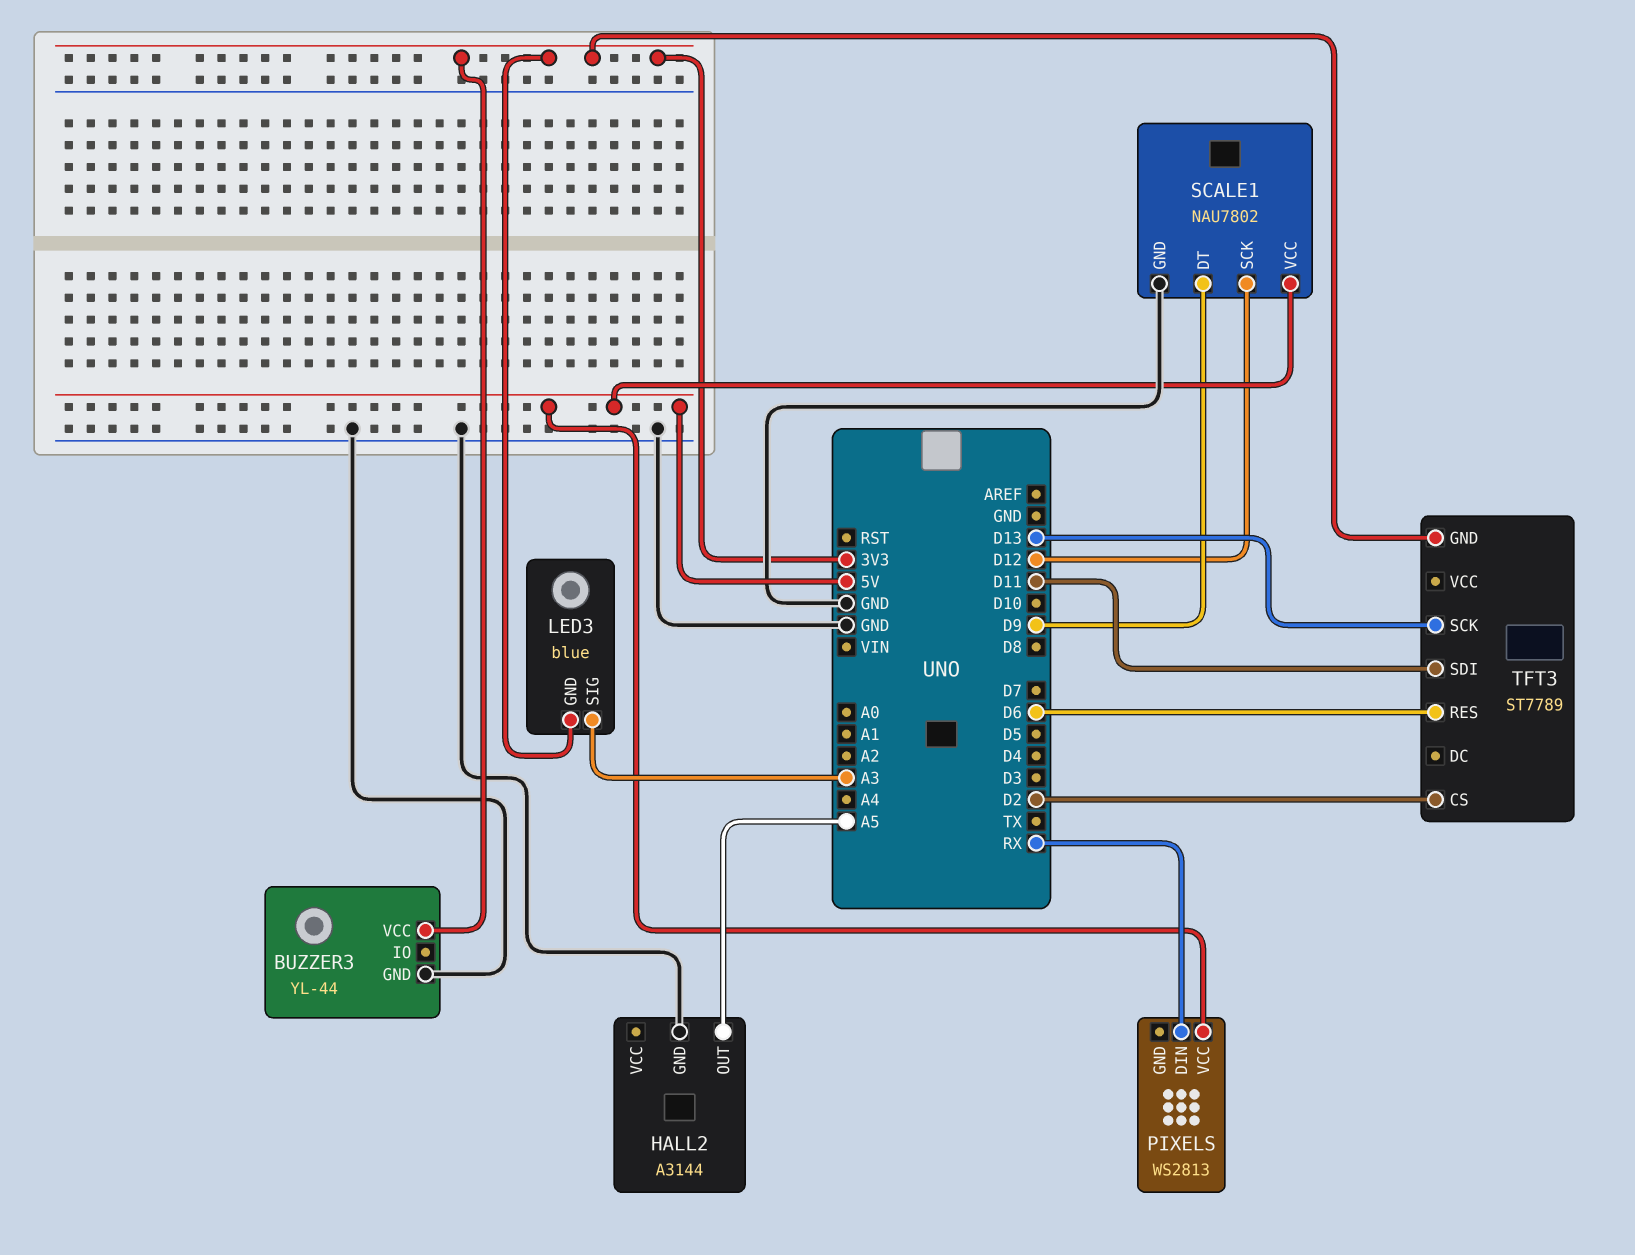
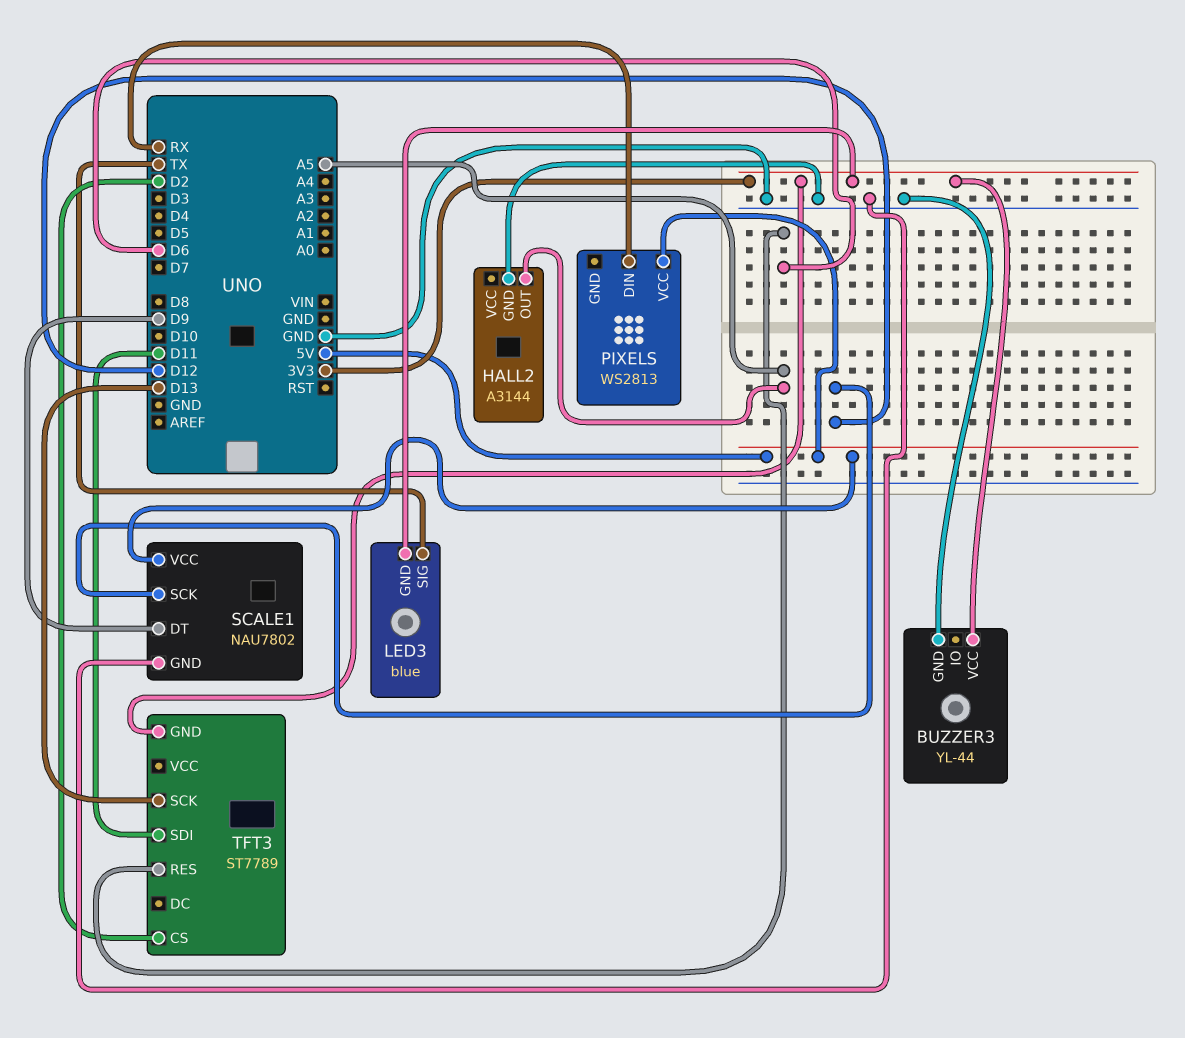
LED3 pin SIG: A3 -> TX

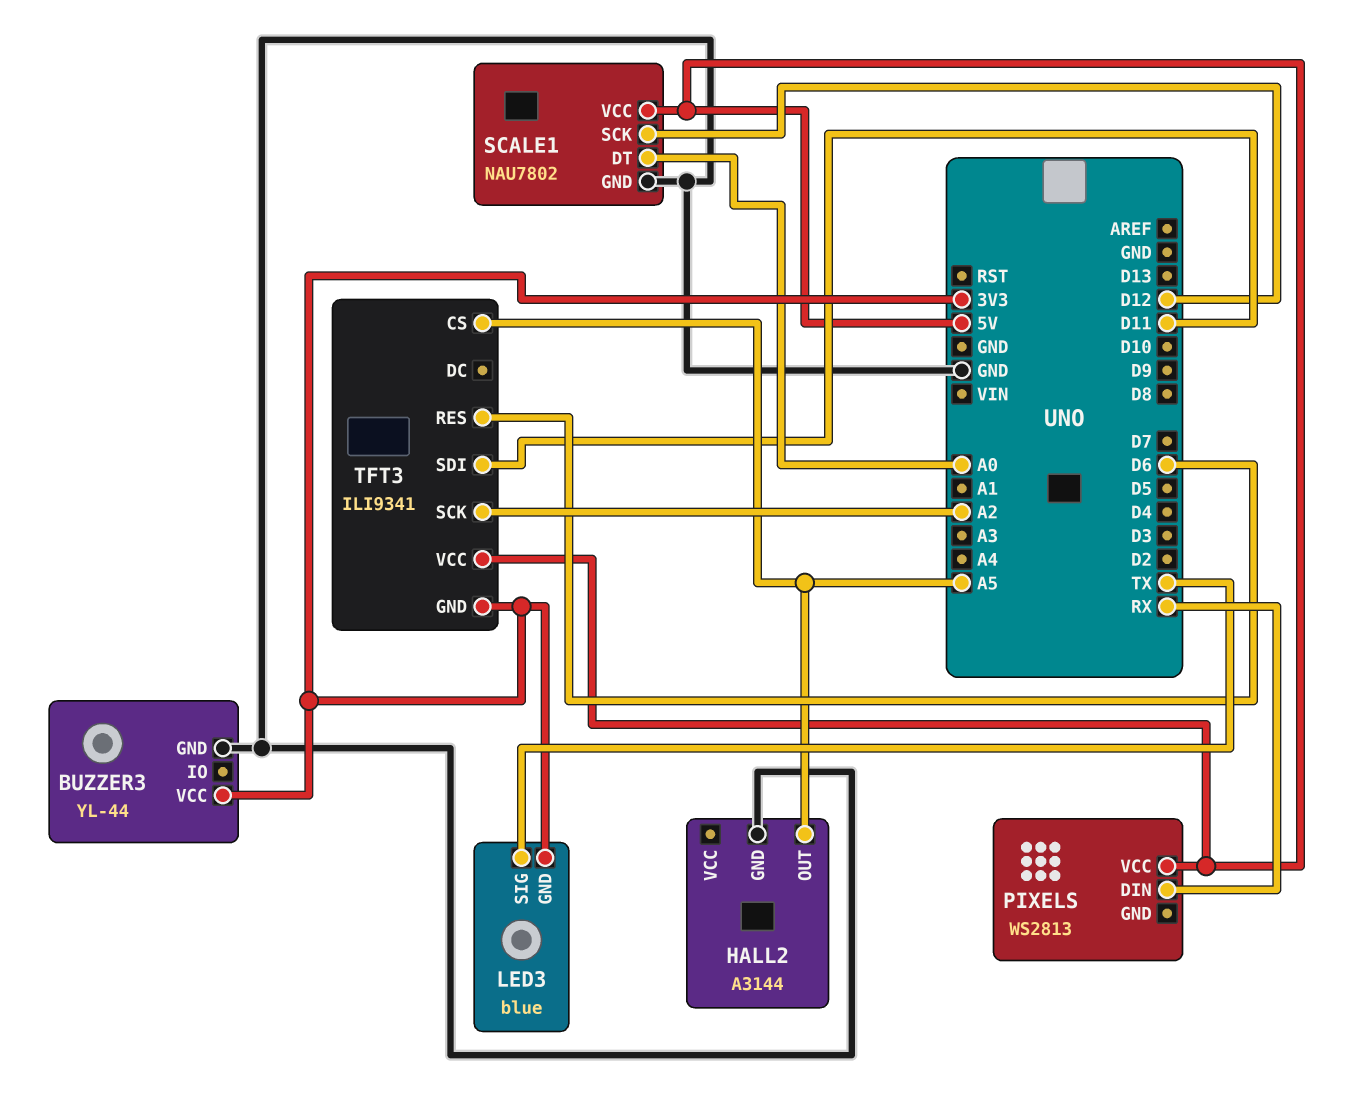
SCALE1 pin DT: D9 -> A0
TFT3: ST7789 -> ILI9341
TFT3 pin CS: D2 -> A5
TFT3 pin SCK: D13 -> A2
TFT3 pin VCC: none -> 5V

